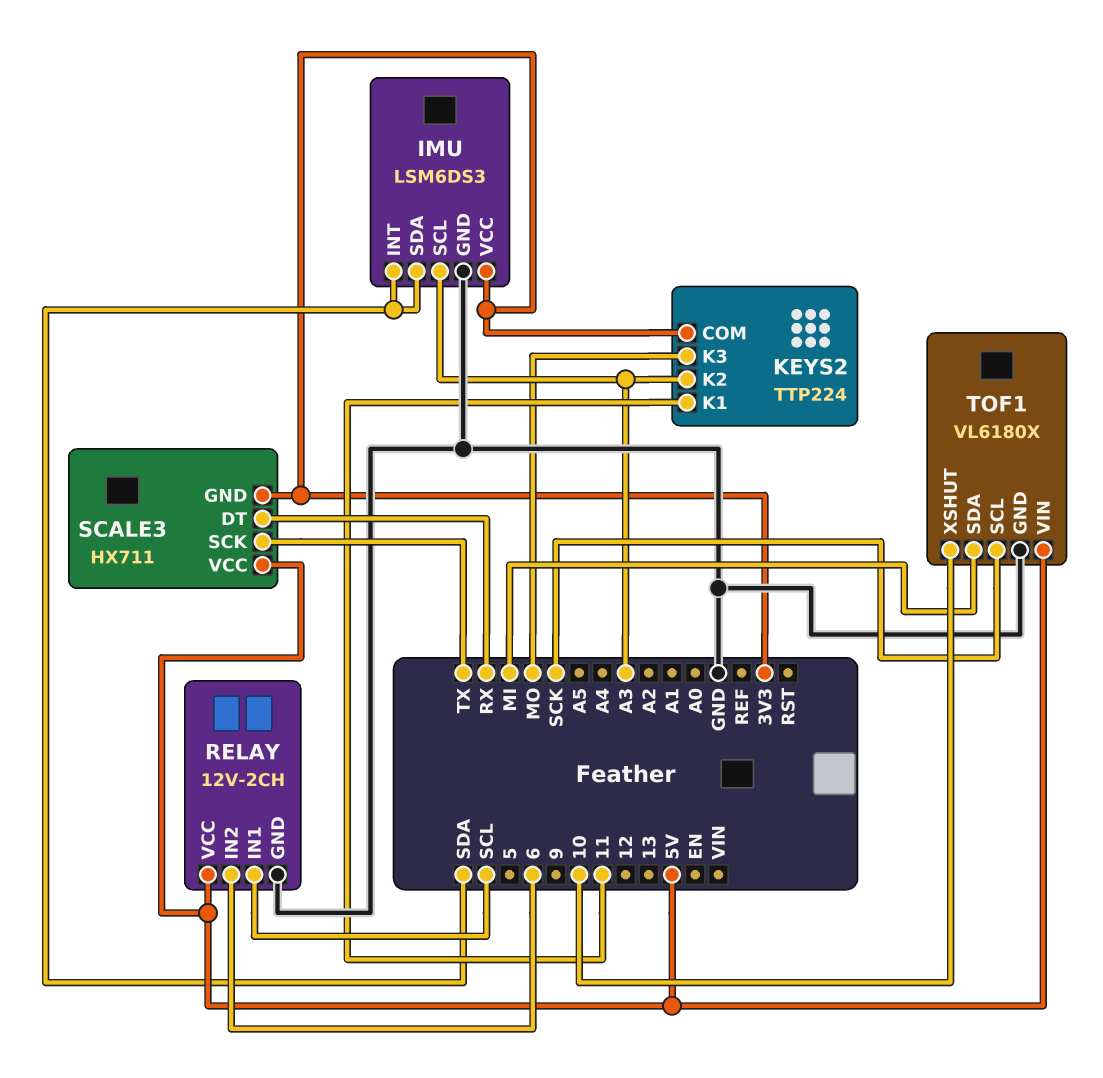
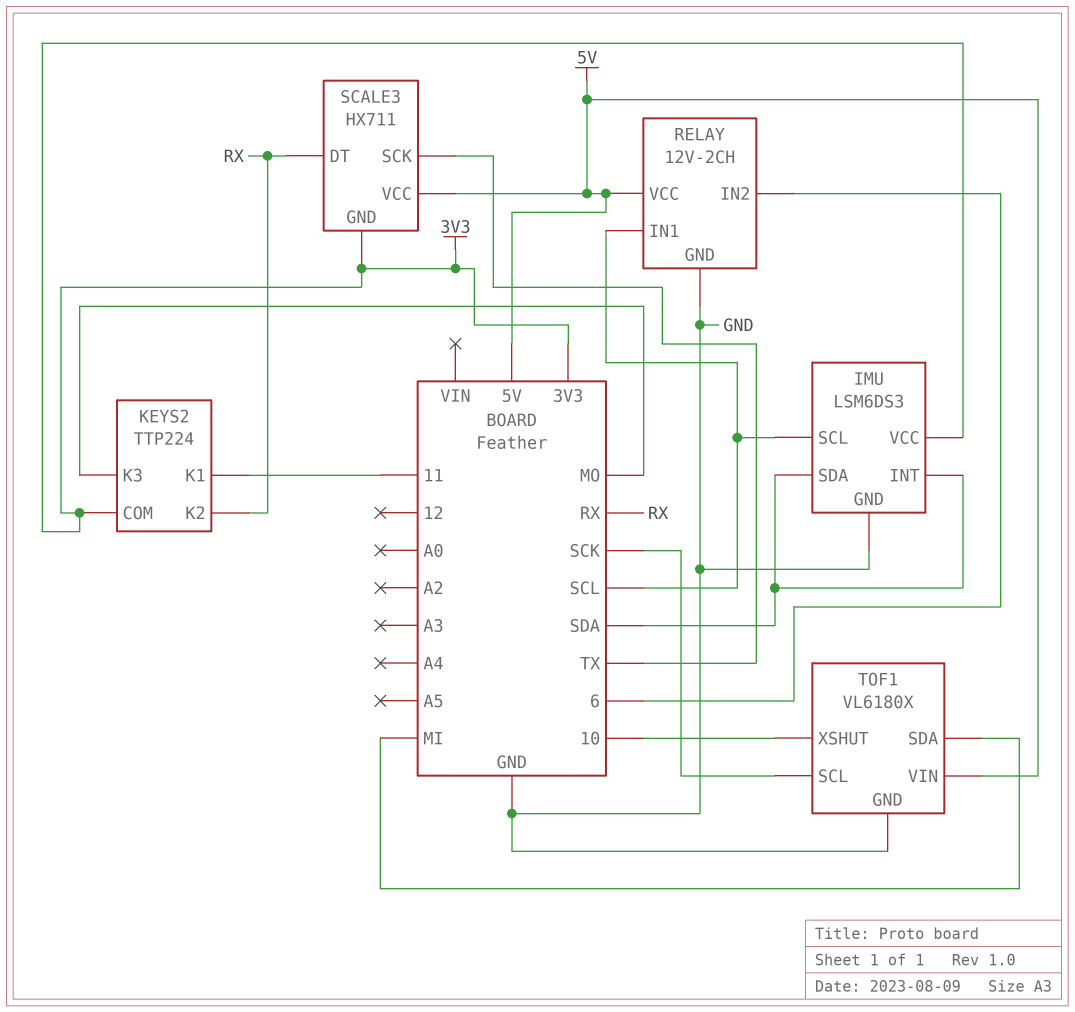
IMU pin SCL: A3 -> SCL
KEYS2 pin K2: A3 -> RX

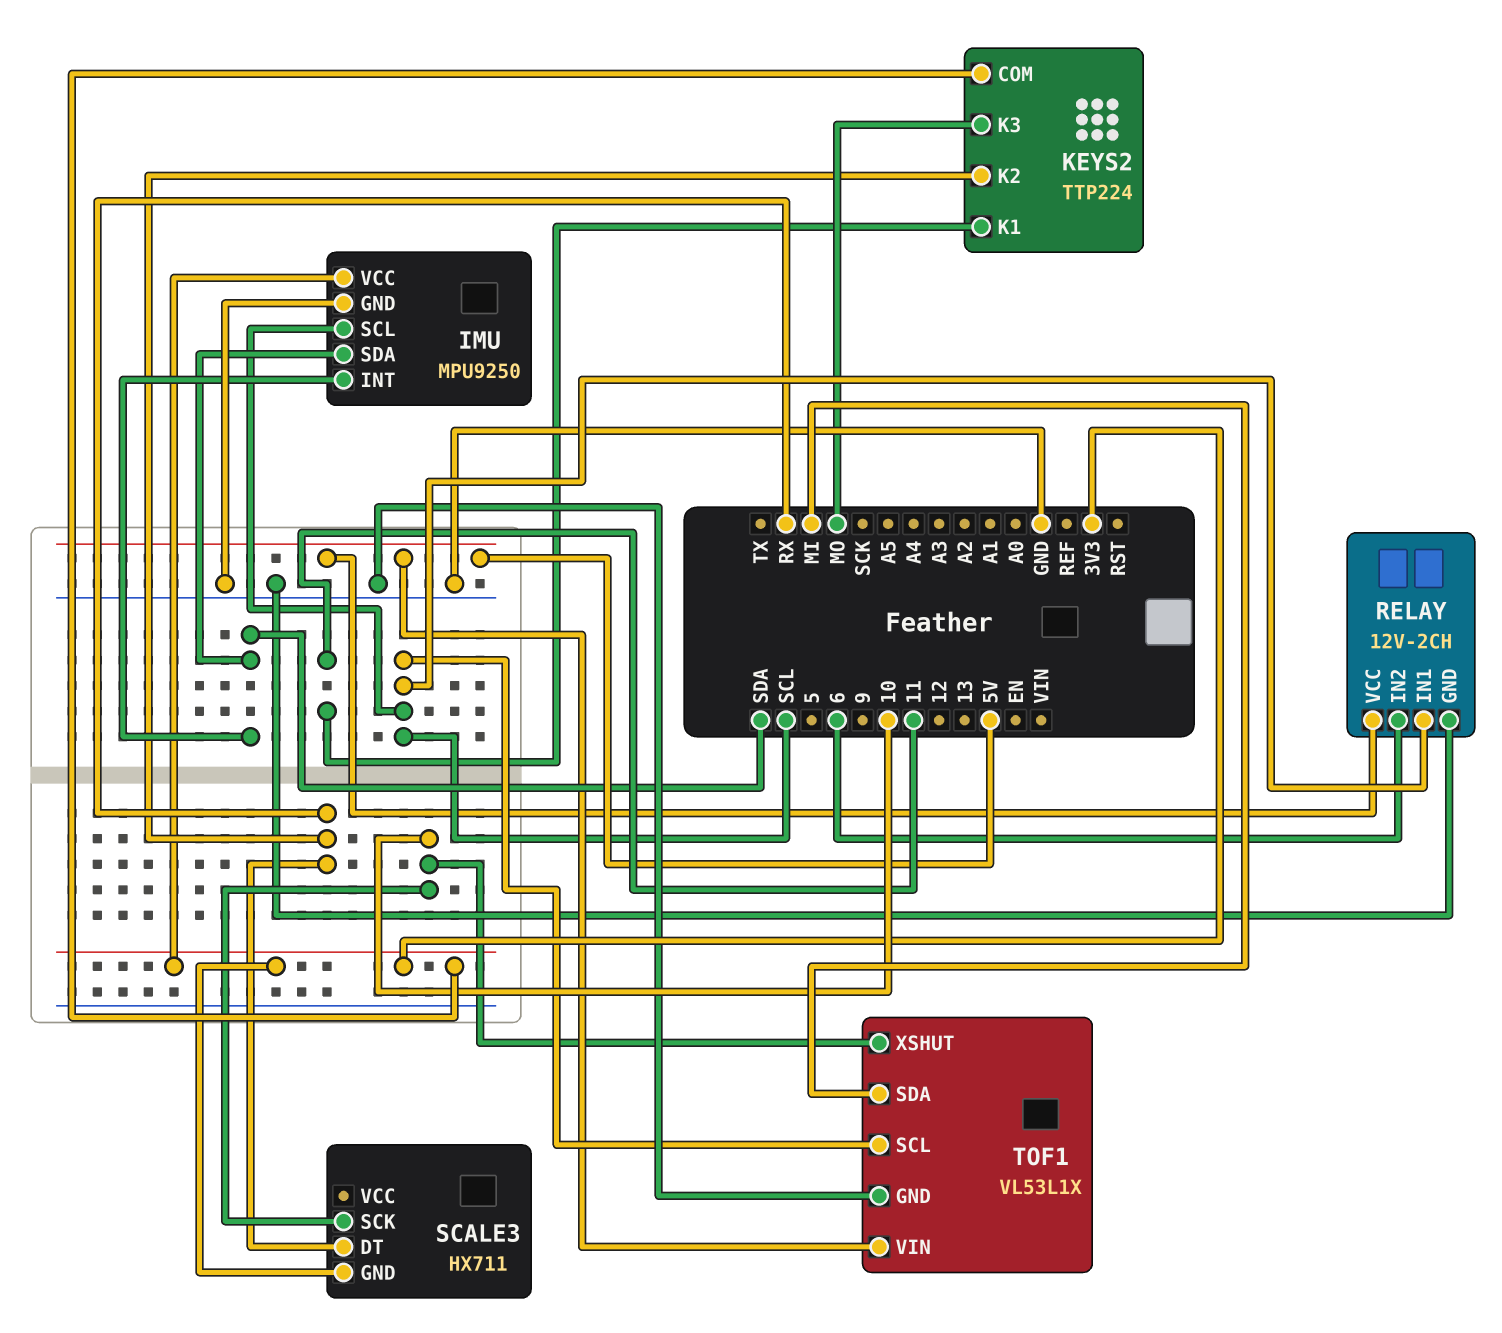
IMU: LSM6DS3 -> MPU9250
SCALE3 pin SCK: TX -> 10
SCALE3 pin VCC: 5V -> none
TOF1: VL6180X -> VL53L1X
TOF1 pin SCL: SCK -> SCL

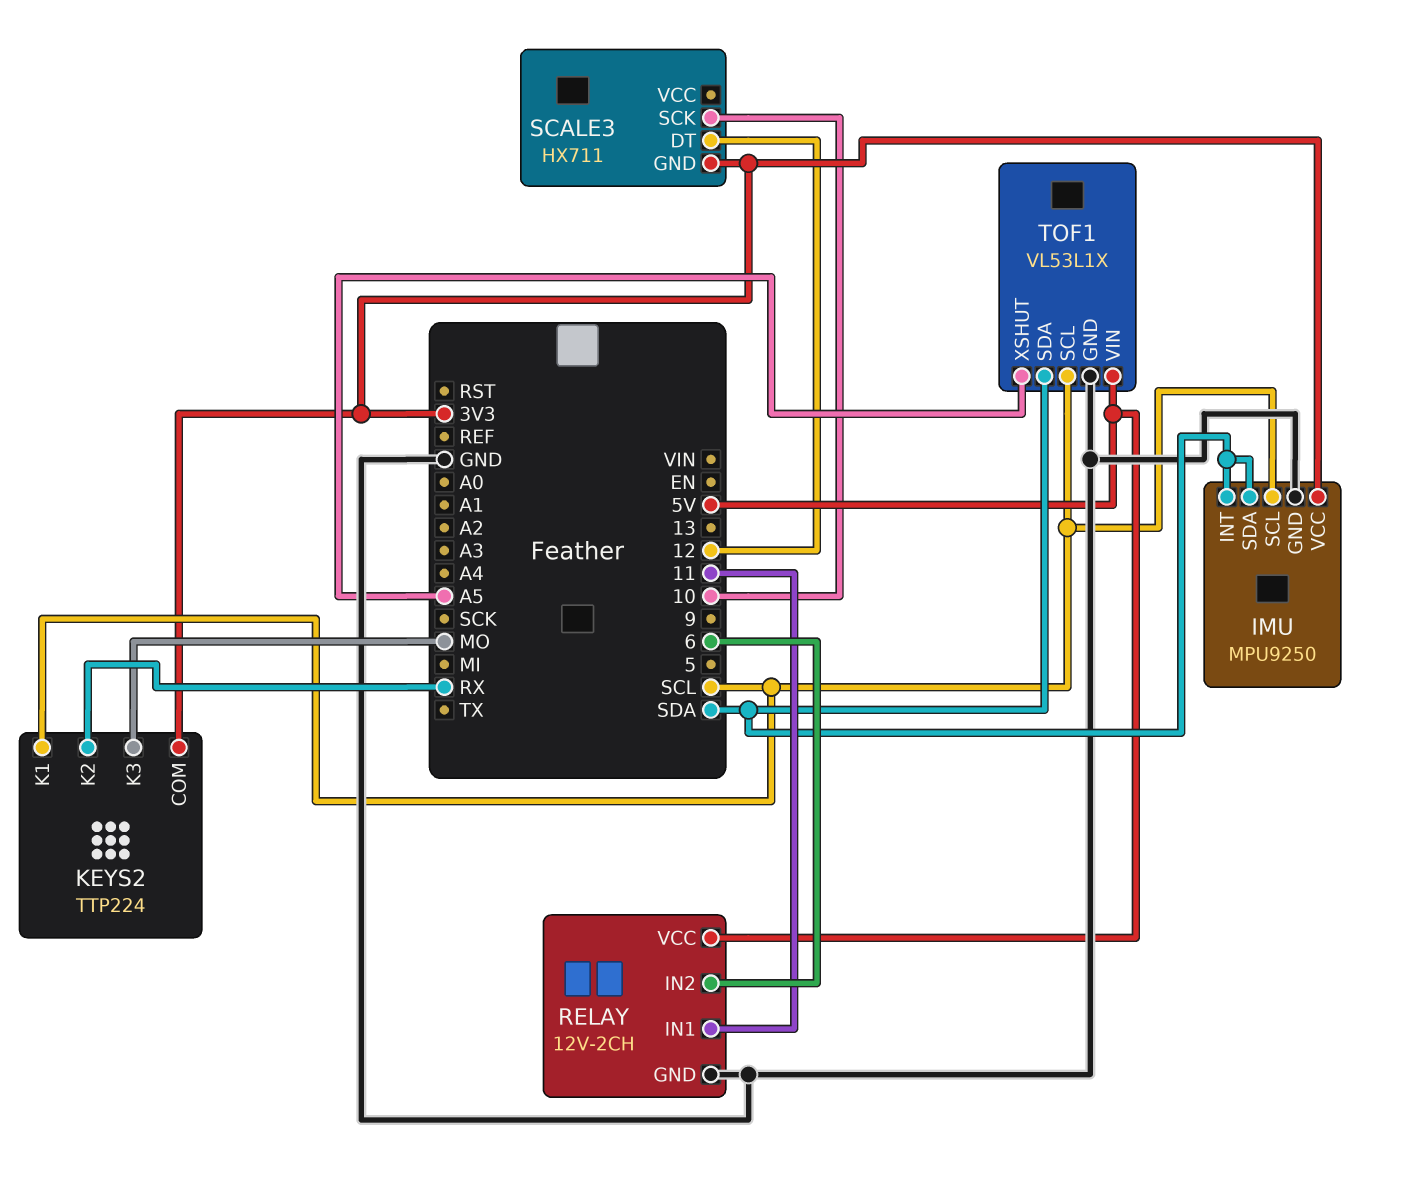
KEYS2 pin K1: 11 -> SCL
RELAY pin IN1: SCL -> 11
SCALE3 pin DT: RX -> 12
TOF1 pin SDA: MI -> SDA
TOF1 pin XSHUT: 10 -> A5

